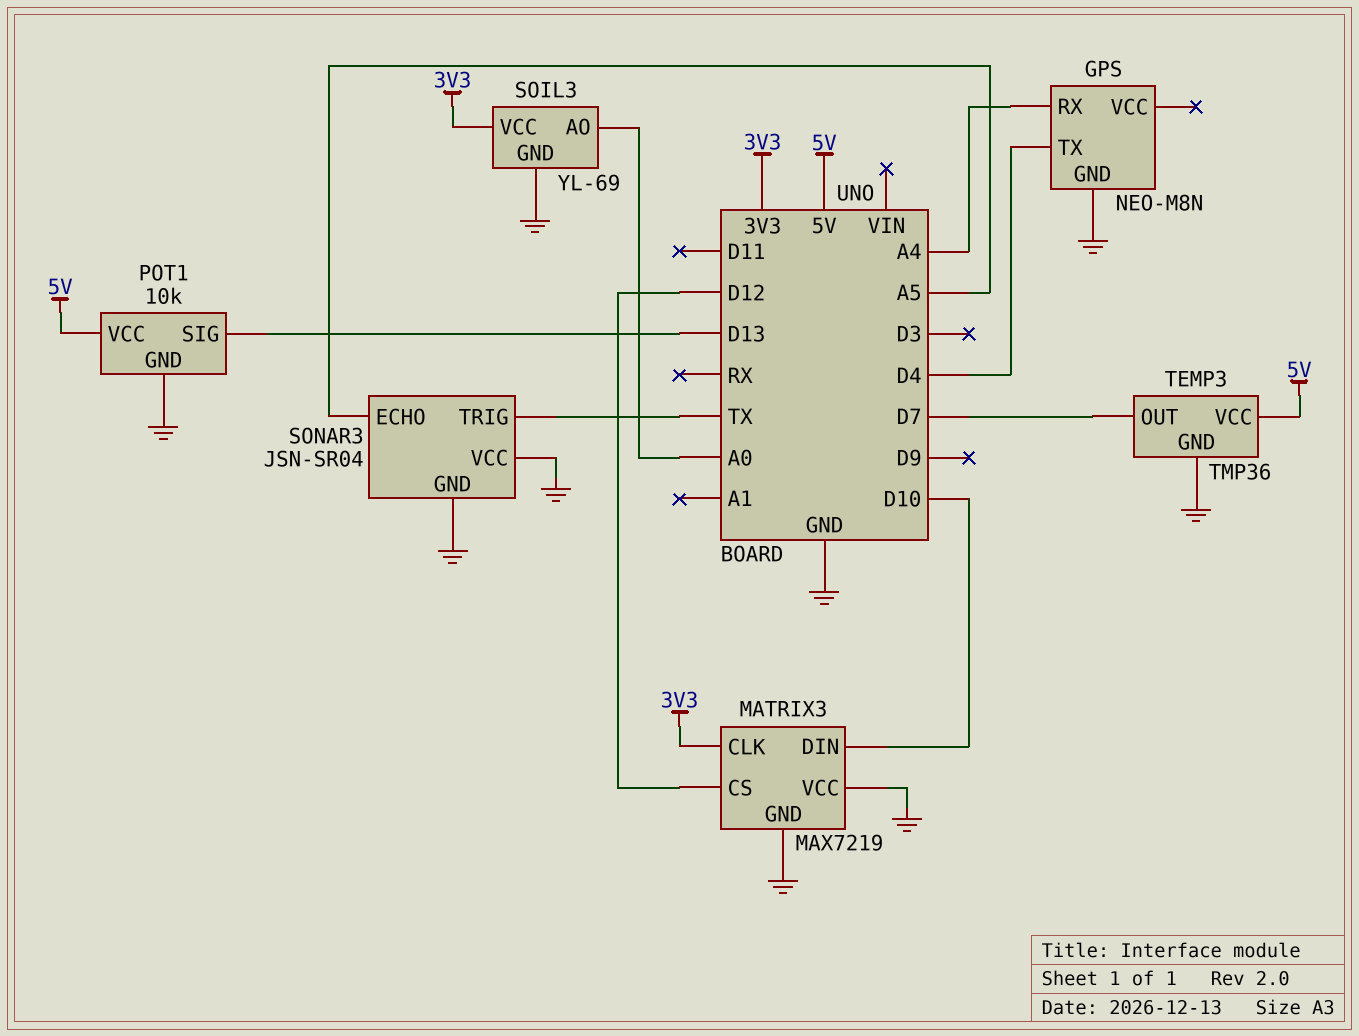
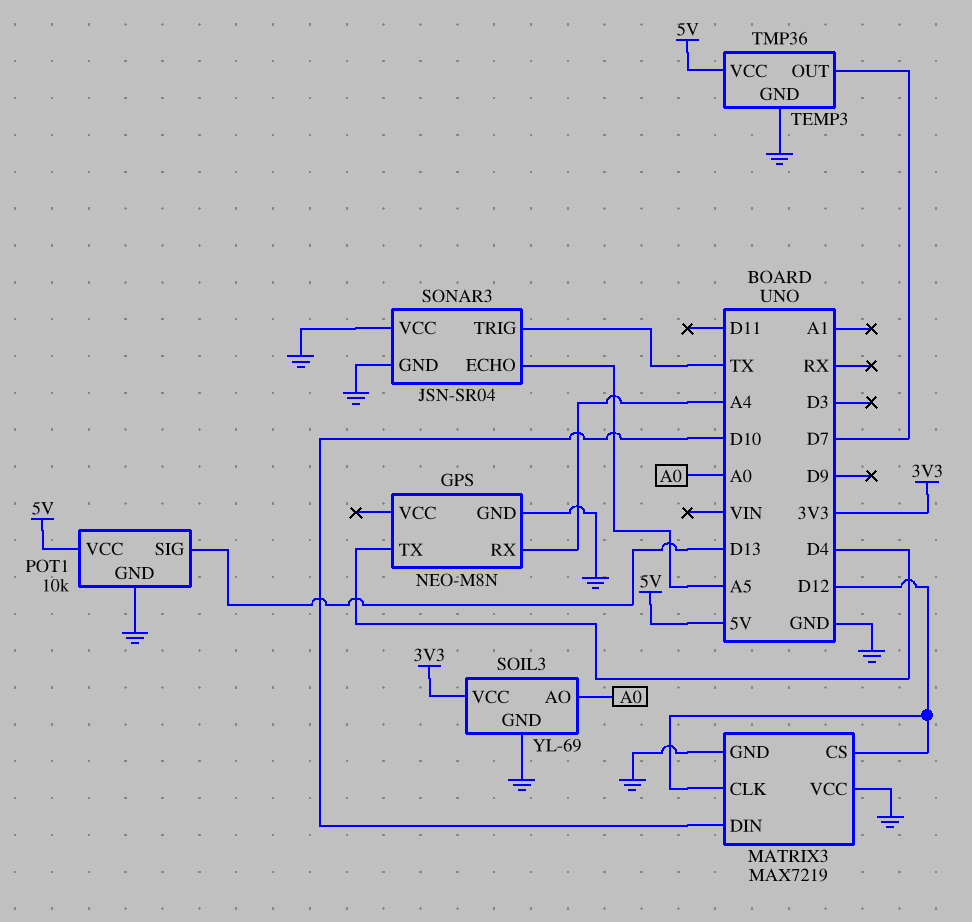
MATRIX3 pin CLK: 3V3 -> D12

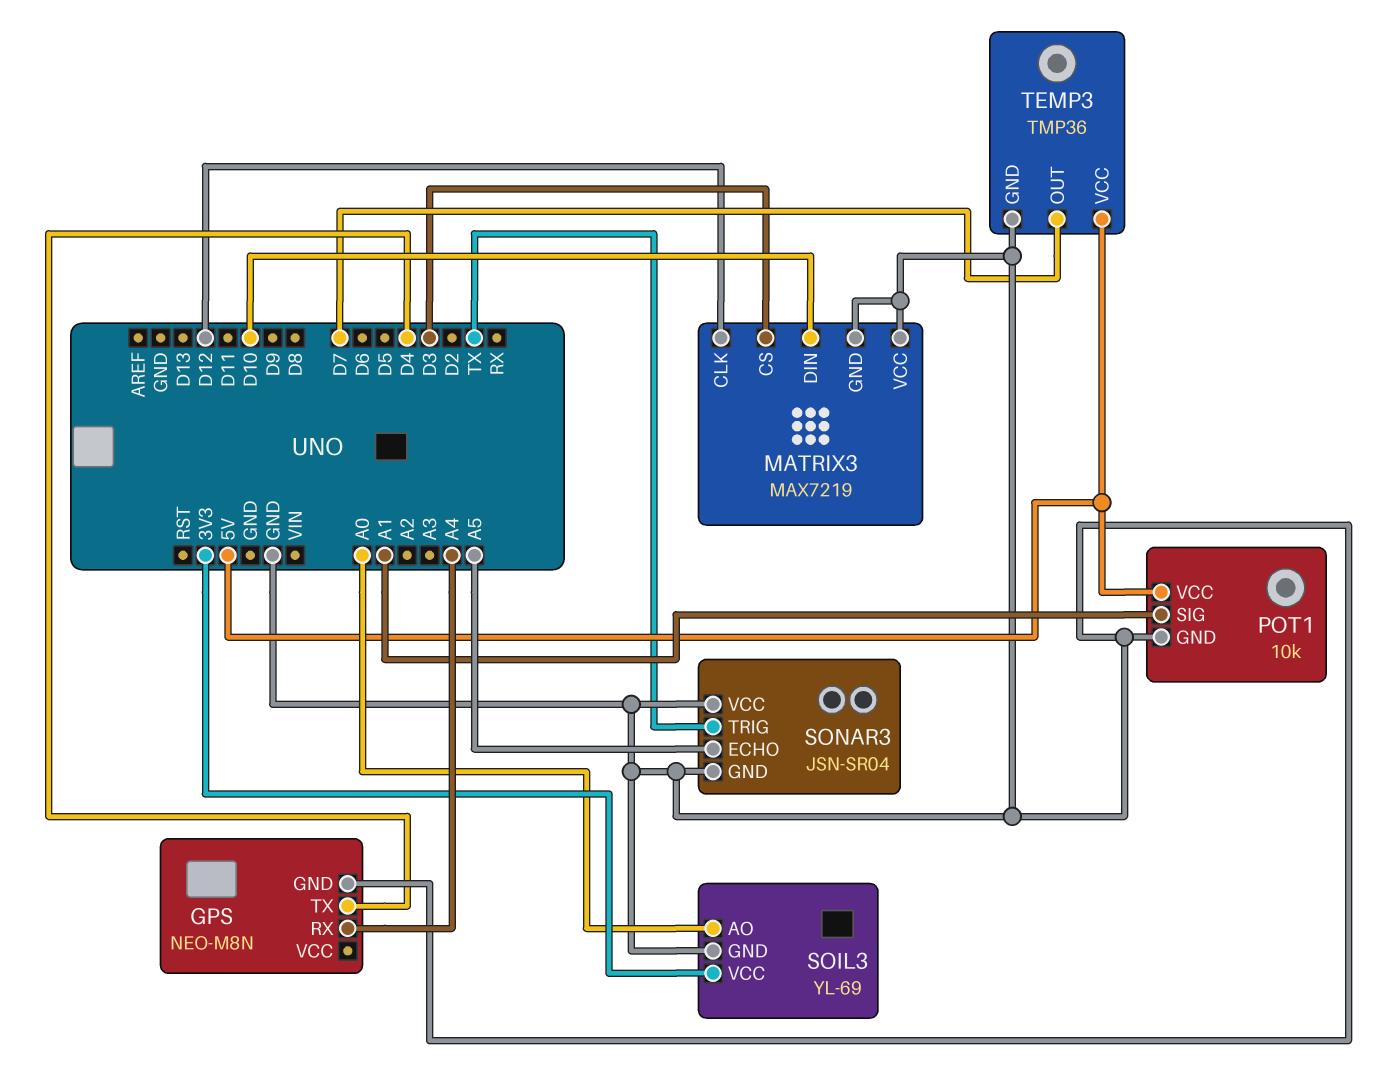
MATRIX3 pin CS: D12 -> D3
POT1 pin SIG: D13 -> A1

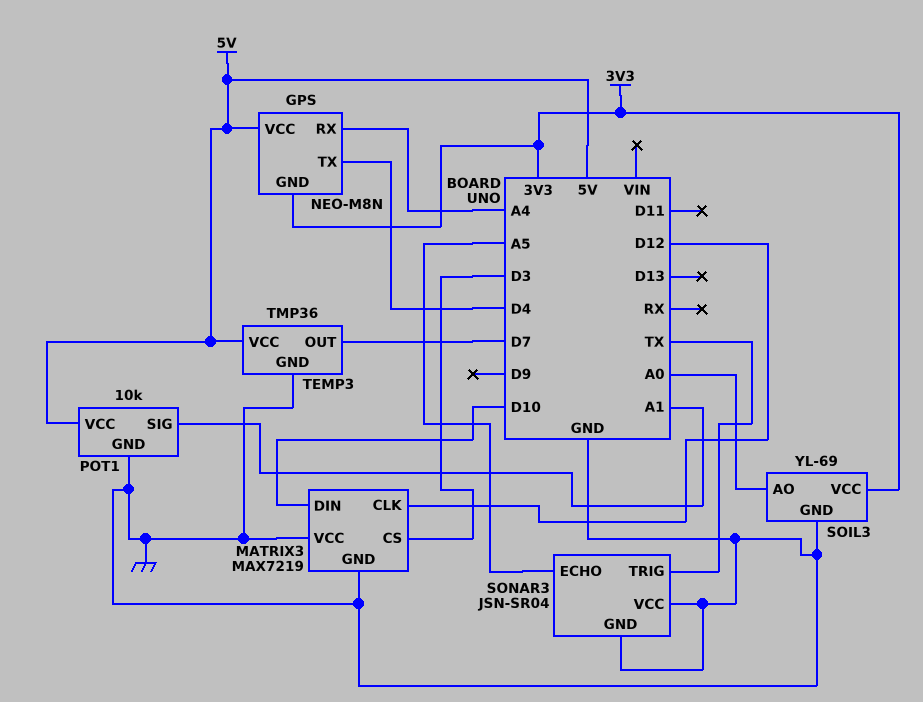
GPS pin GND: GND -> 3V3
GPS pin VCC: none -> 5V

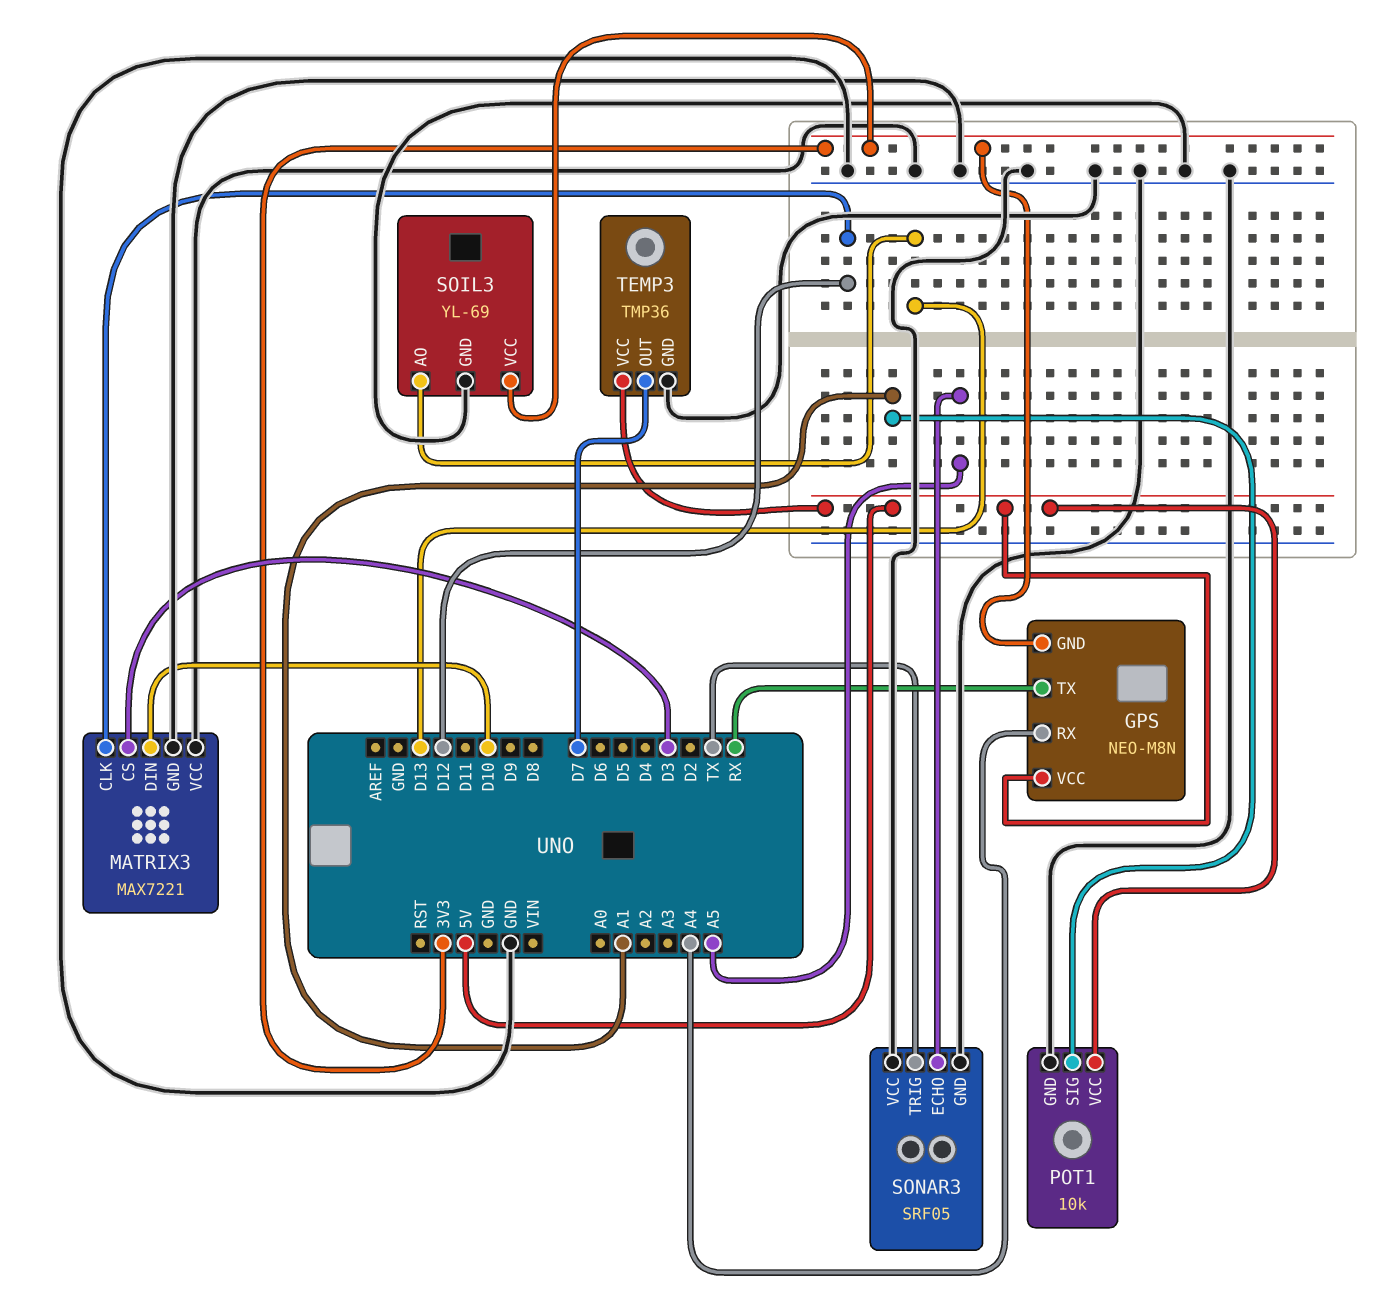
GPS pin TX: D4 -> RX
MATRIX3: MAX7219 -> MAX7221
SOIL3 pin AO: A0 -> D13
SONAR3: JSN-SR04 -> SRF05

